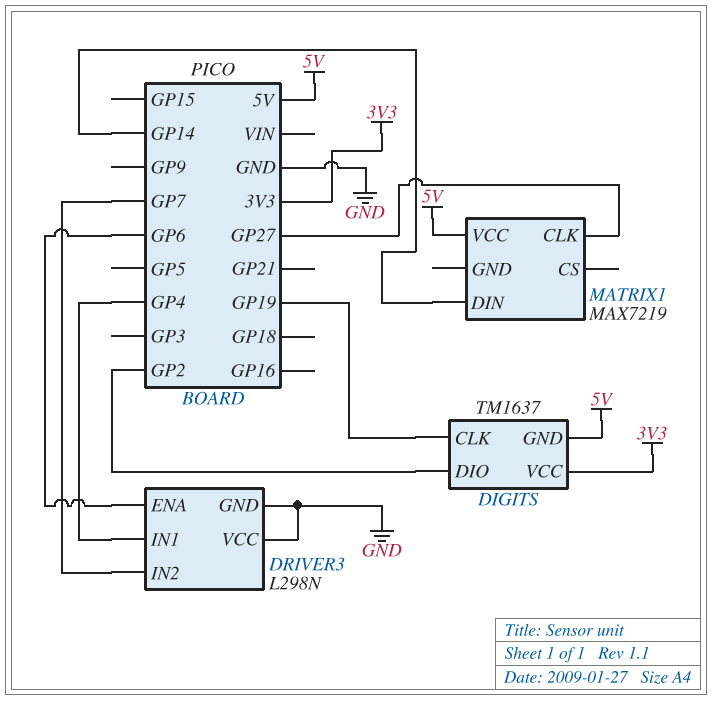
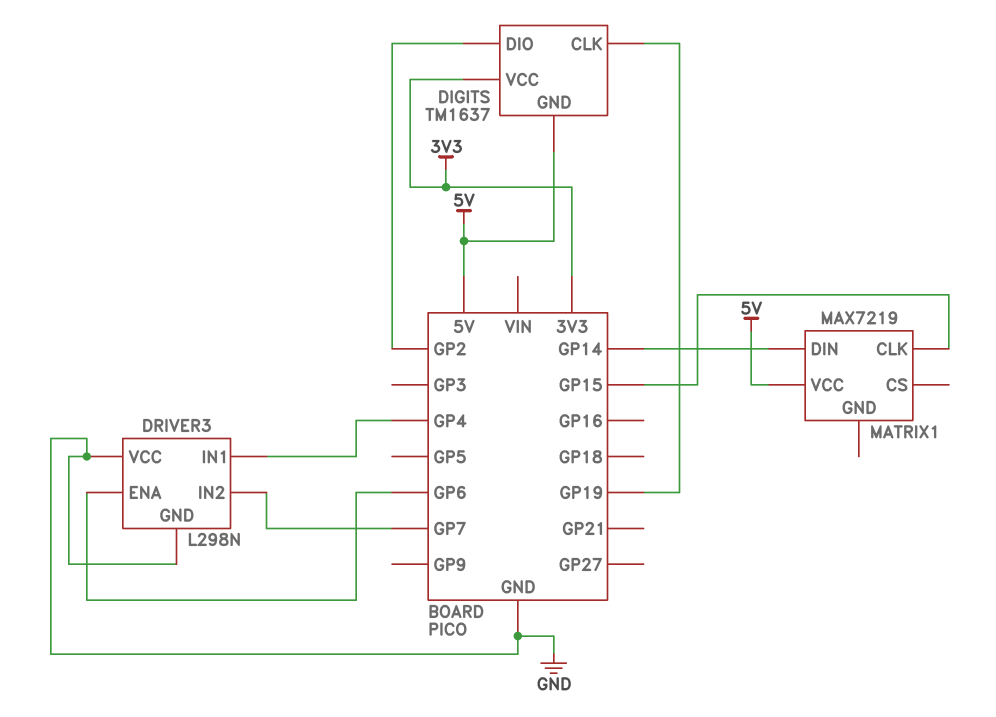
MATRIX1 pin CLK: GP27 -> GP15

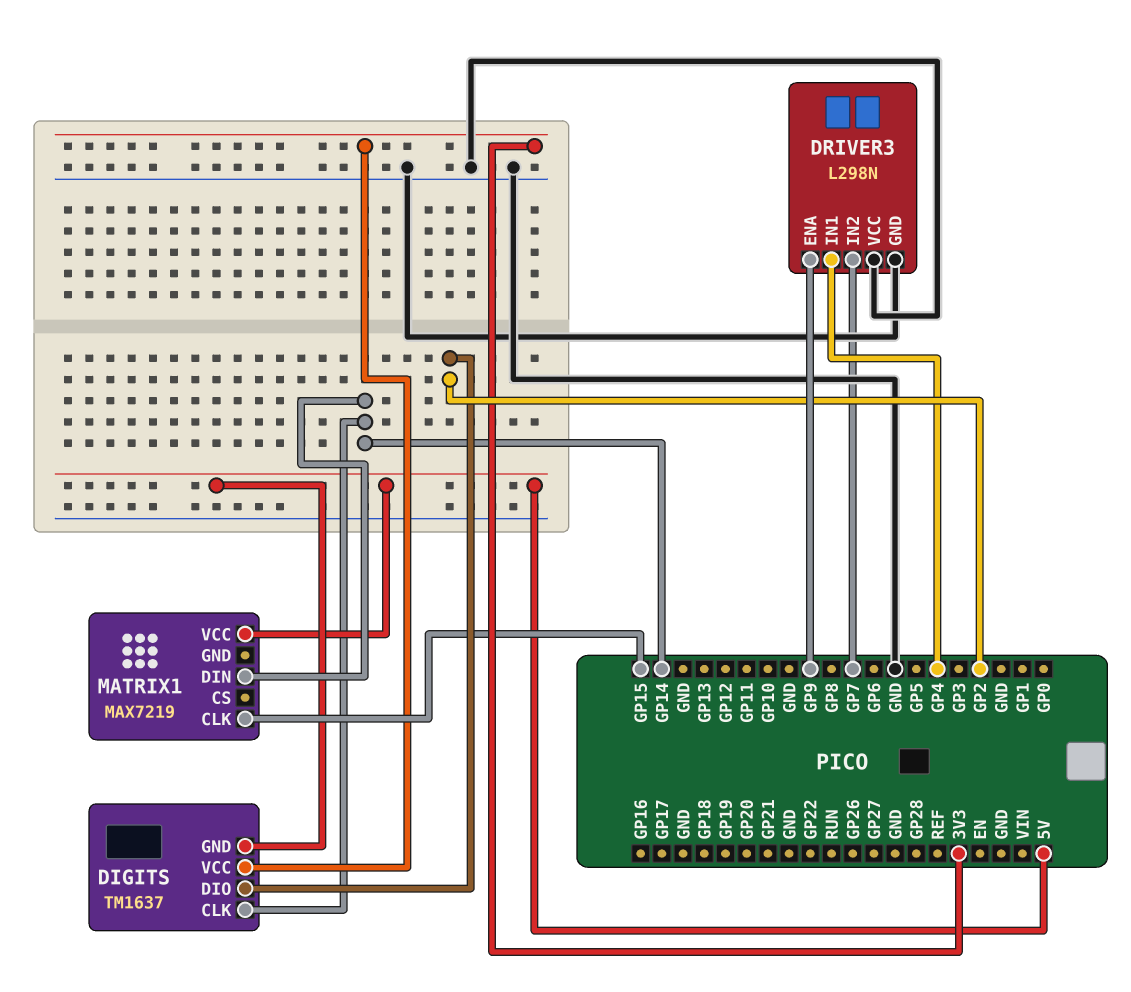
DIGITS pin CLK: GP19 -> GP14
DRIVER3 pin ENA: GP6 -> GP9

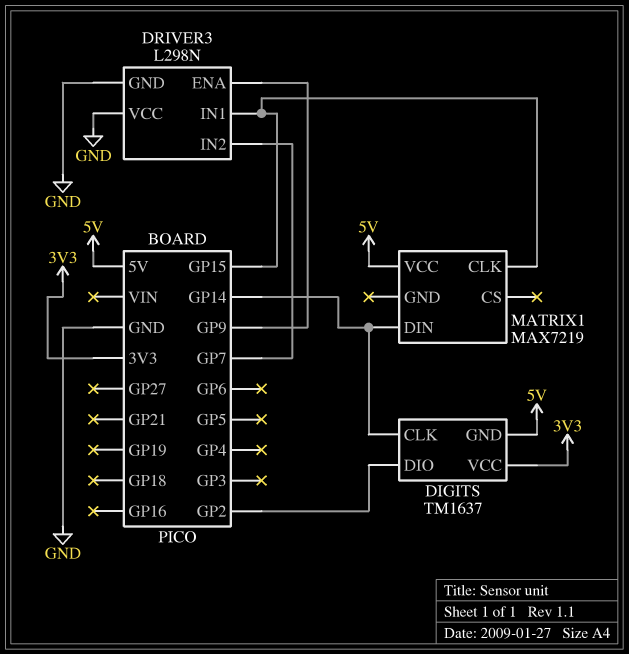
DRIVER3 pin IN1: GP4 -> GP15

